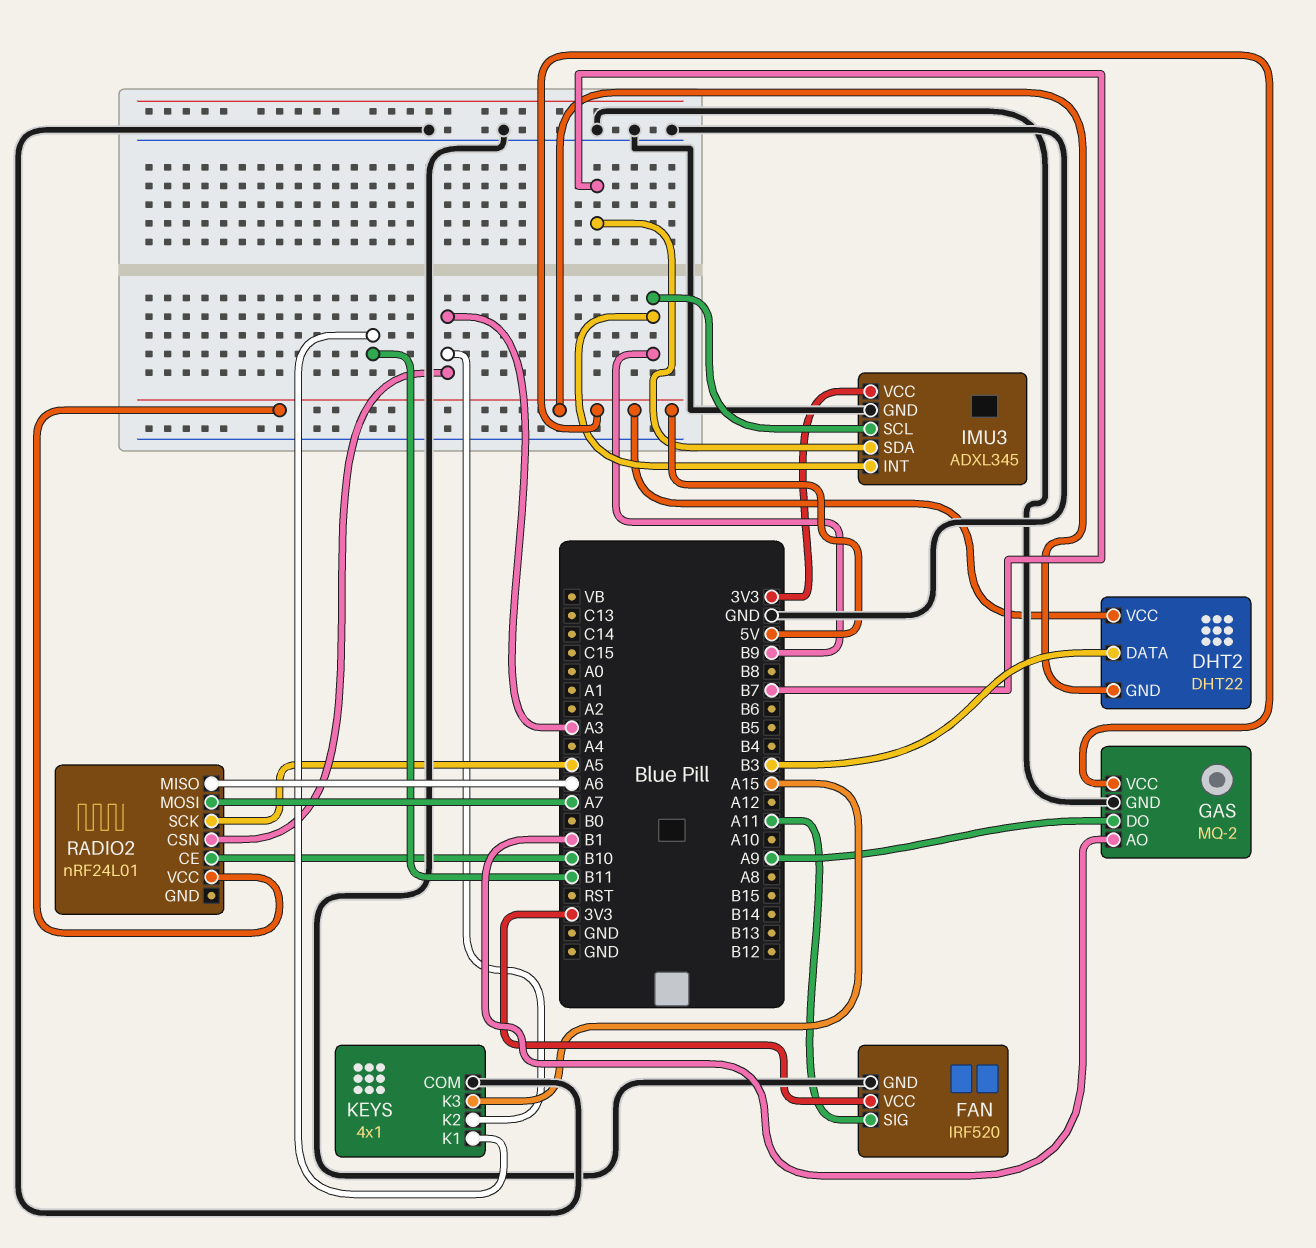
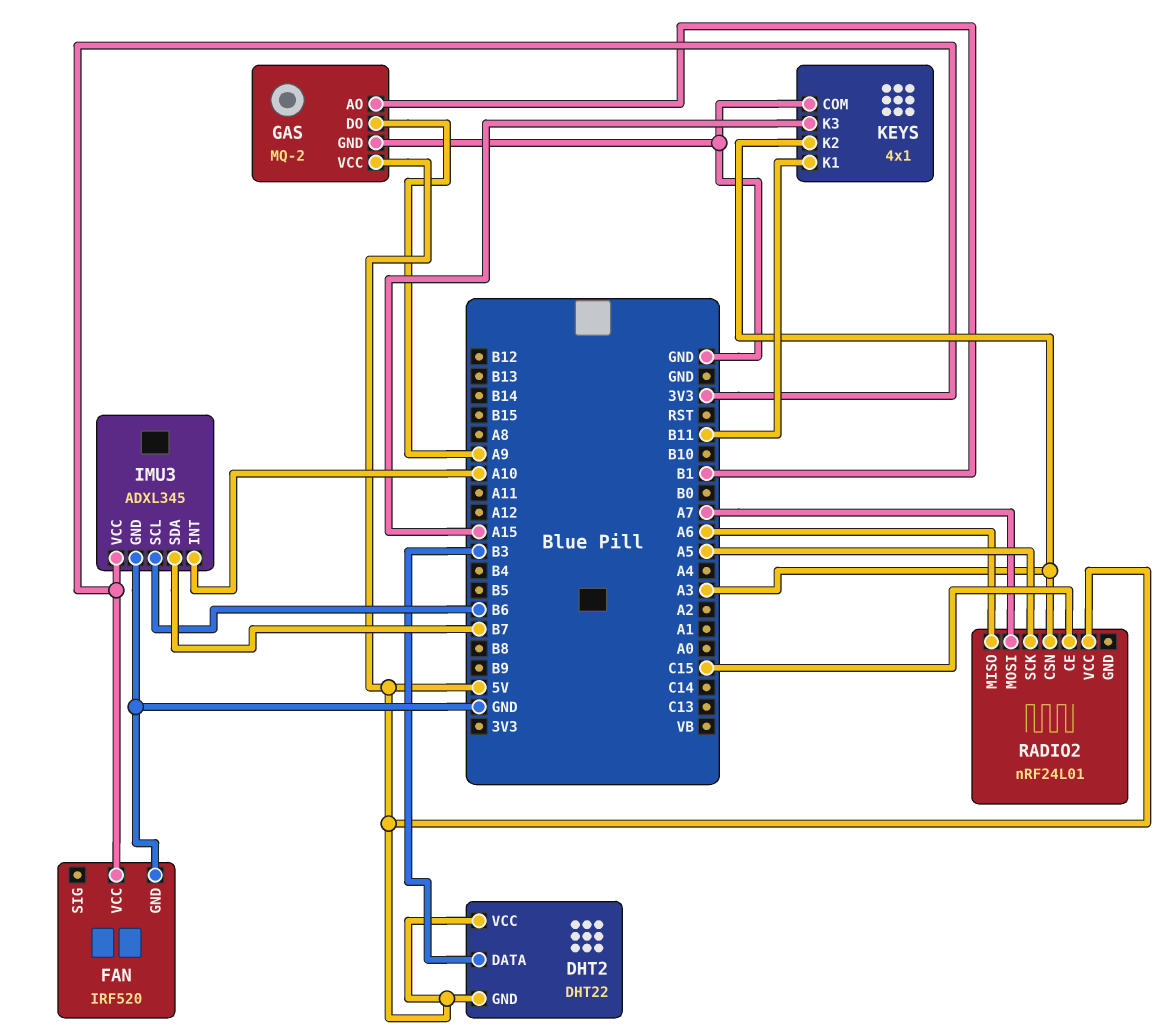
FAN pin SIG: A11 -> none
IMU3 pin INT: B9 -> A10
IMU3 pin SCL: B9 -> B6
RADIO2 pin CE: B10 -> C15

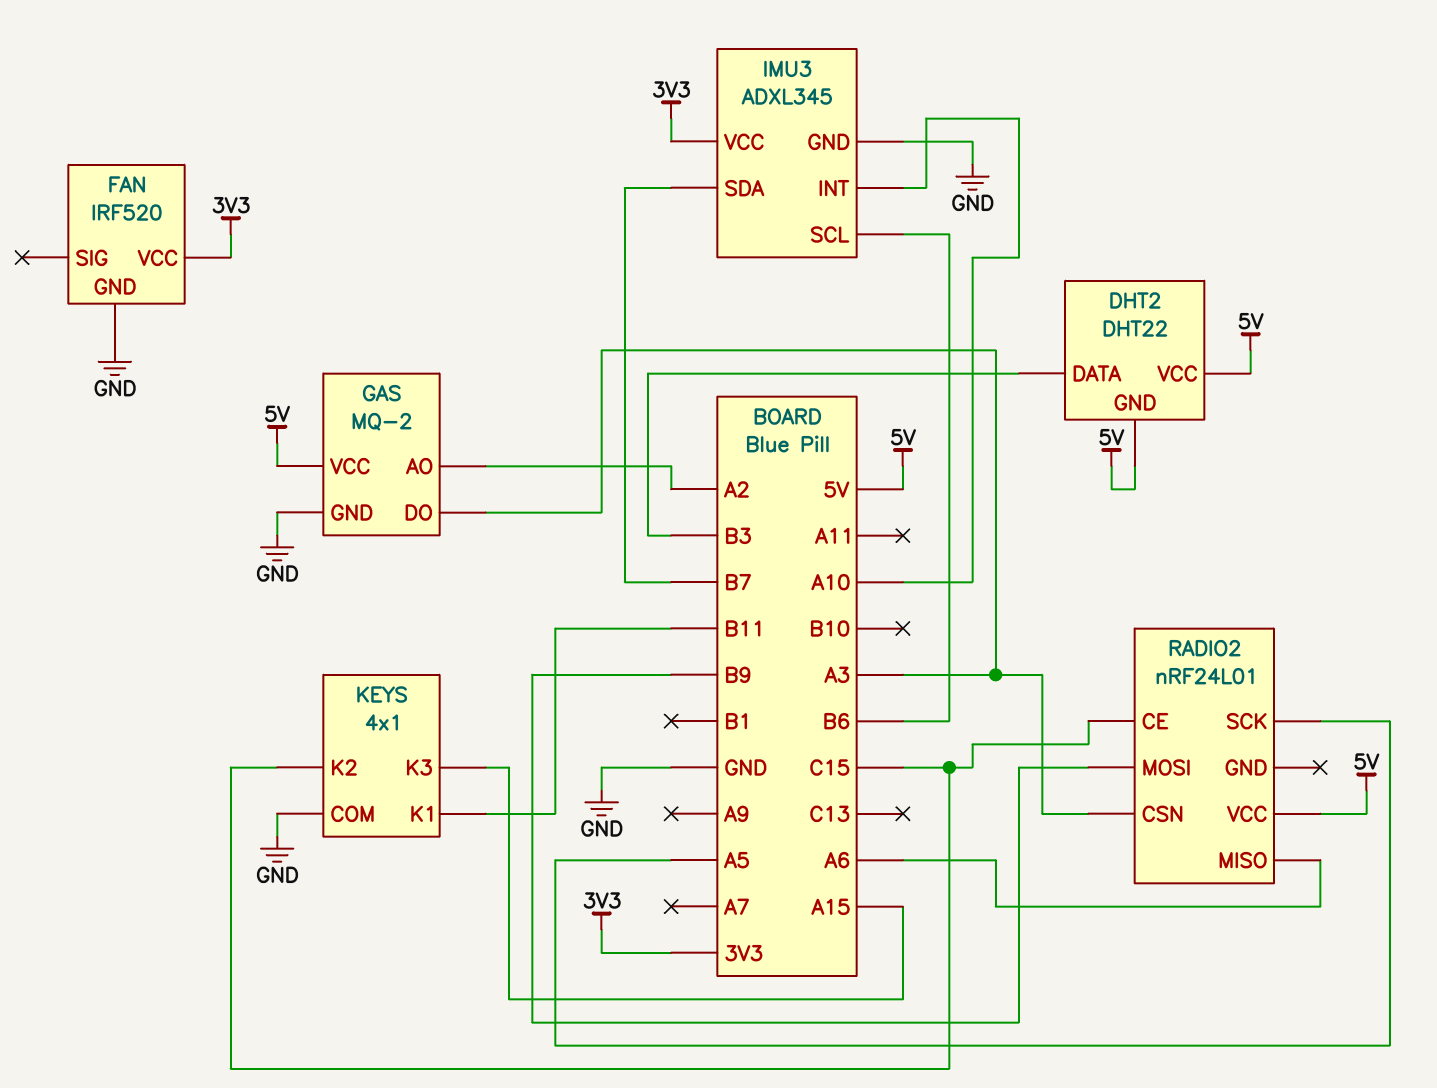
GAS pin AO: B1 -> A2
GAS pin DO: A9 -> A3
KEYS pin K2: A3 -> C15
RADIO2 pin MOSI: A7 -> B9

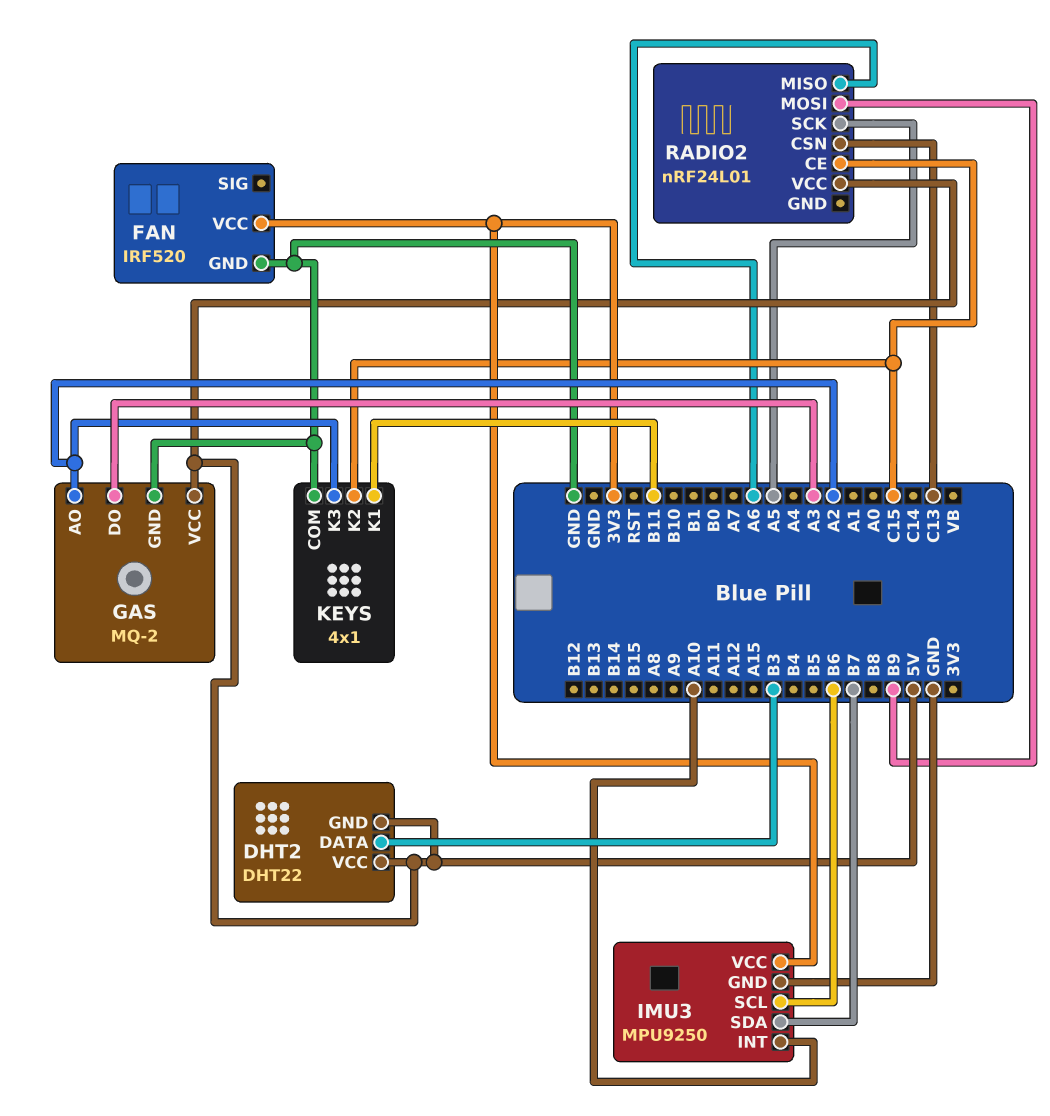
IMU3: ADXL345 -> MPU9250
KEYS pin K3: A15 -> A2
RADIO2 pin CSN: A3 -> C13

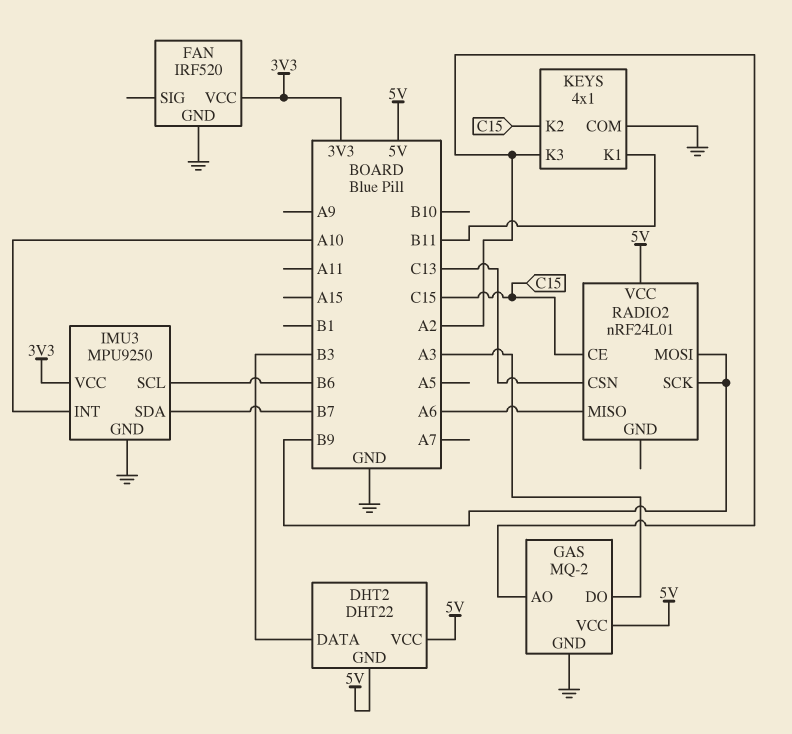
RADIO2 pin SCK: A5 -> B9

